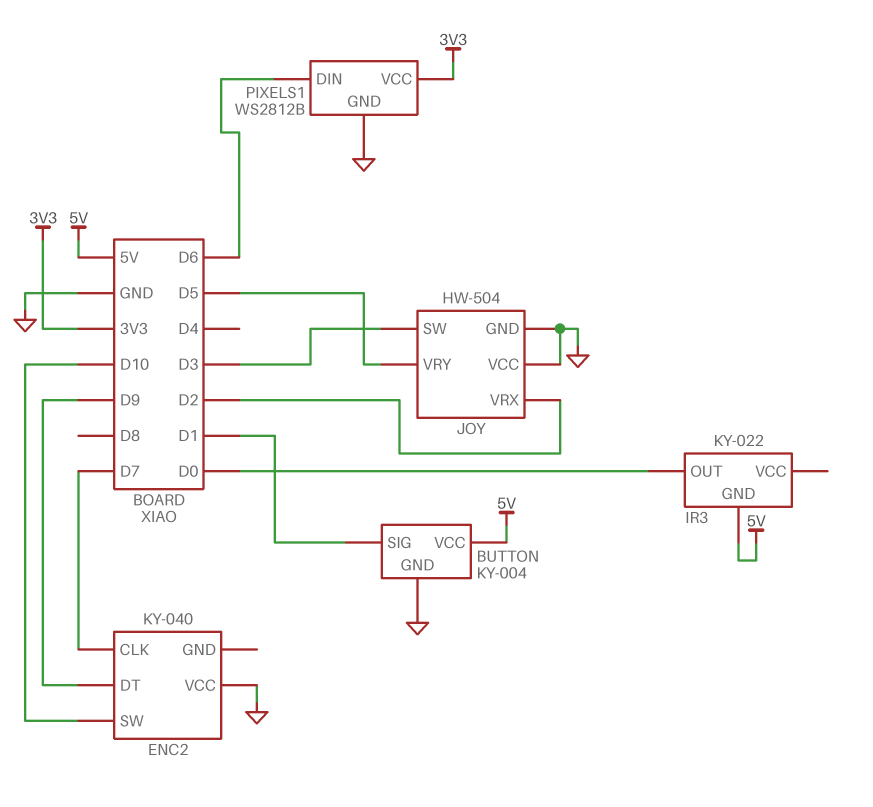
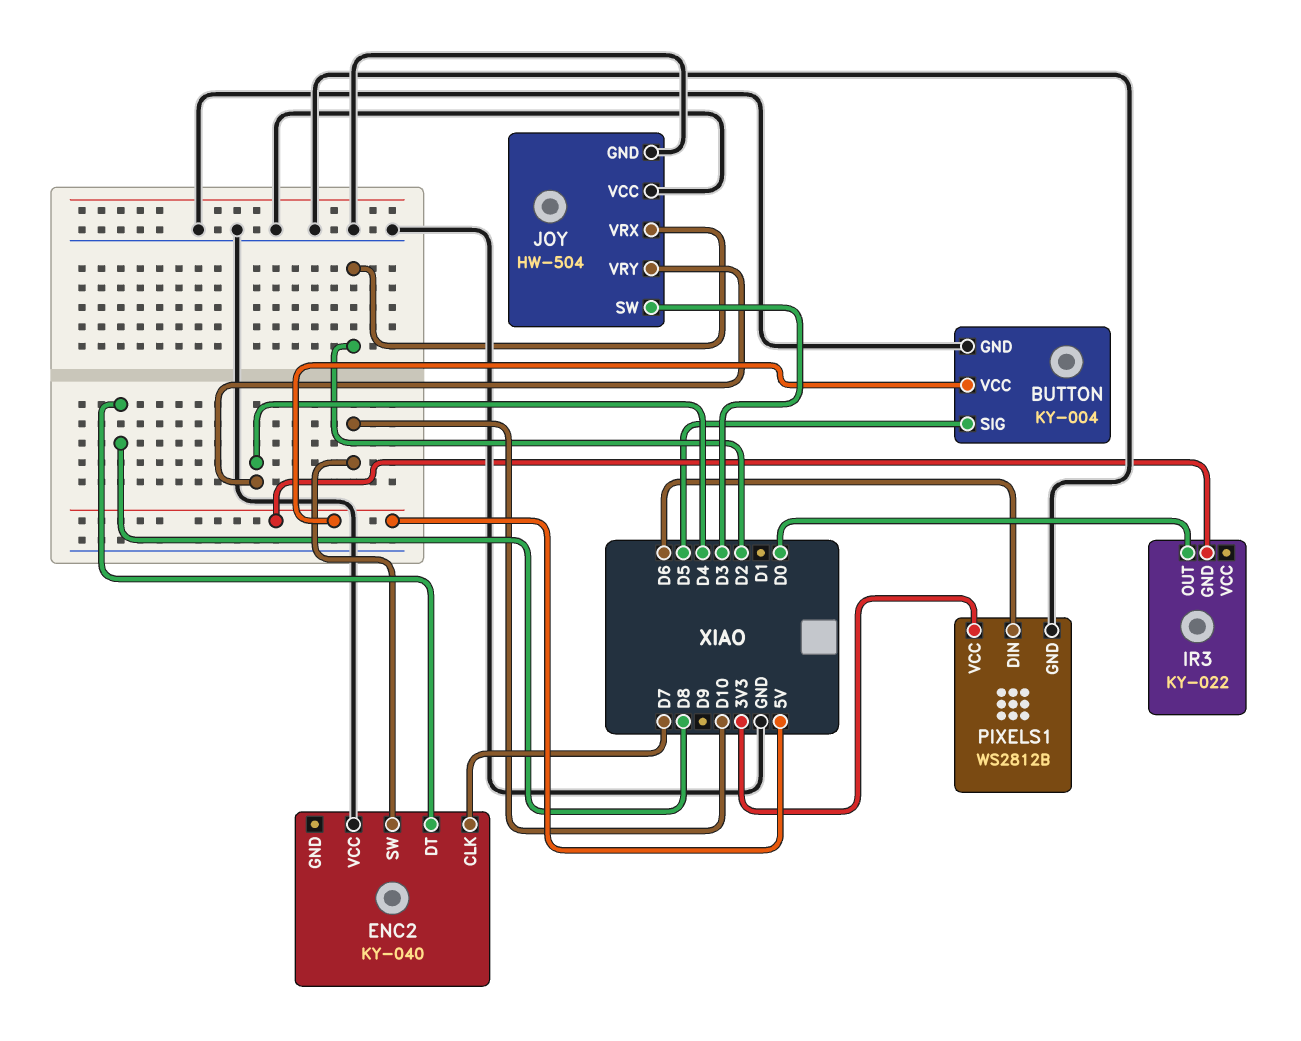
BUTTON pin SIG: D1 -> D5
ENC2 pin DT: D9 -> D8
JOY pin VRY: D5 -> D4

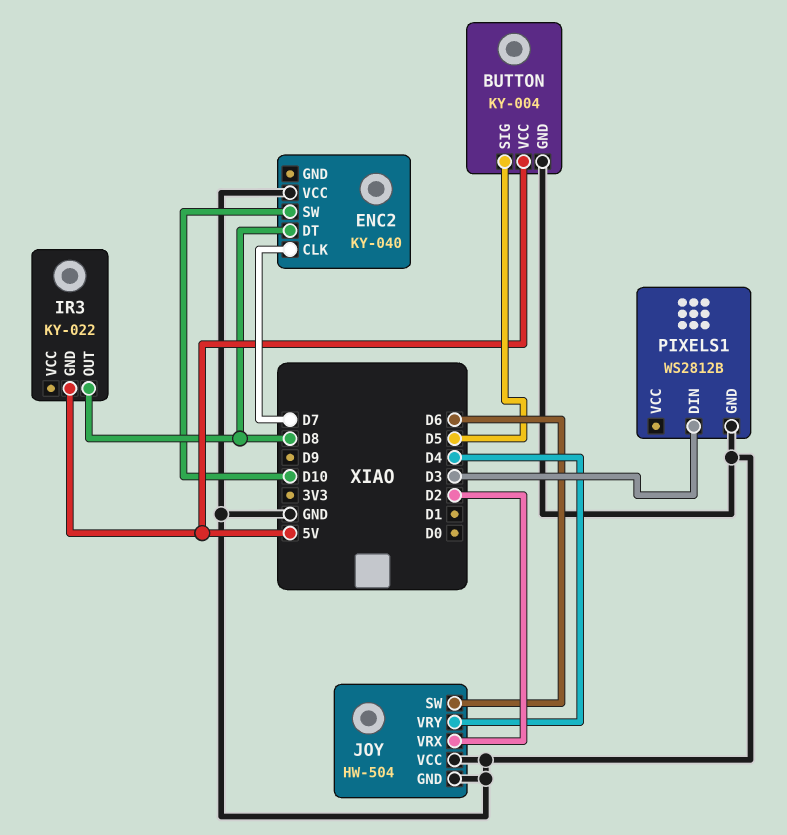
IR3 pin OUT: D0 -> D8
JOY pin SW: D3 -> D6
PIXELS1 pin DIN: D6 -> D3
PIXELS1 pin VCC: 3V3 -> none

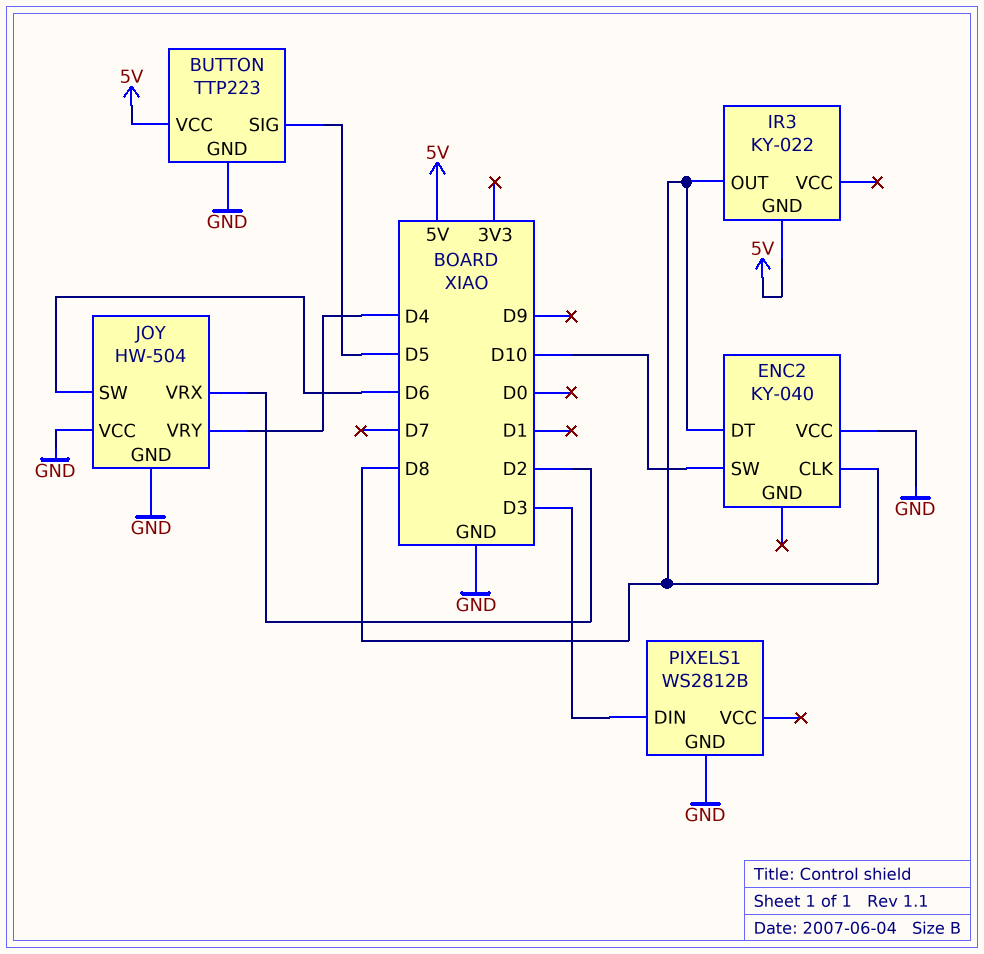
BUTTON: KY-004 -> TTP223
ENC2 pin CLK: D7 -> D8

